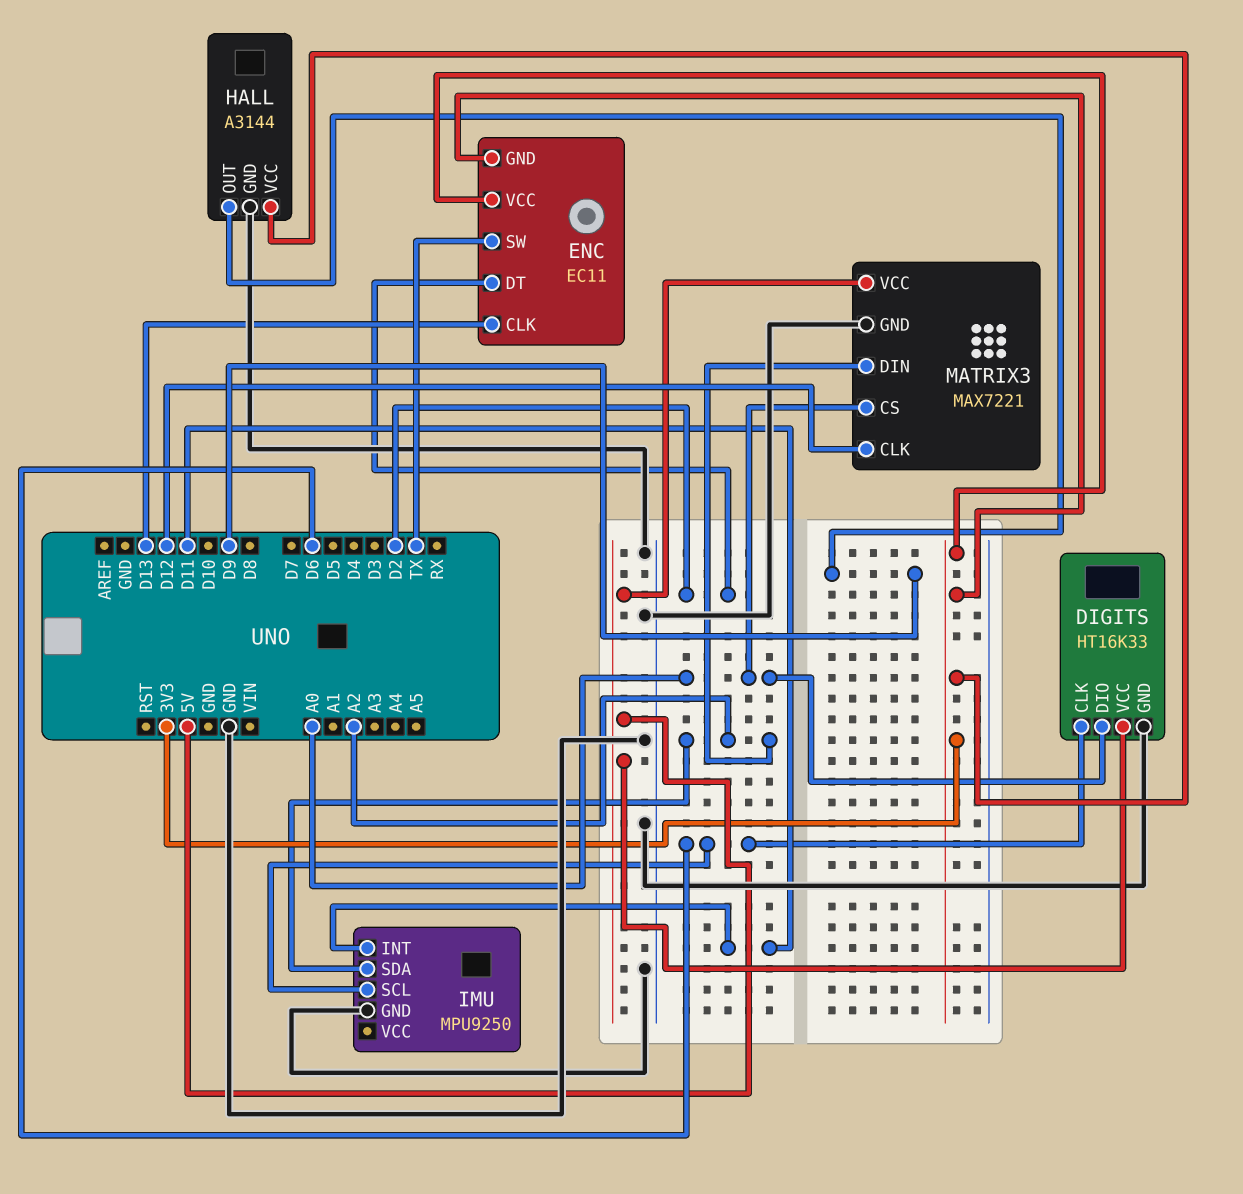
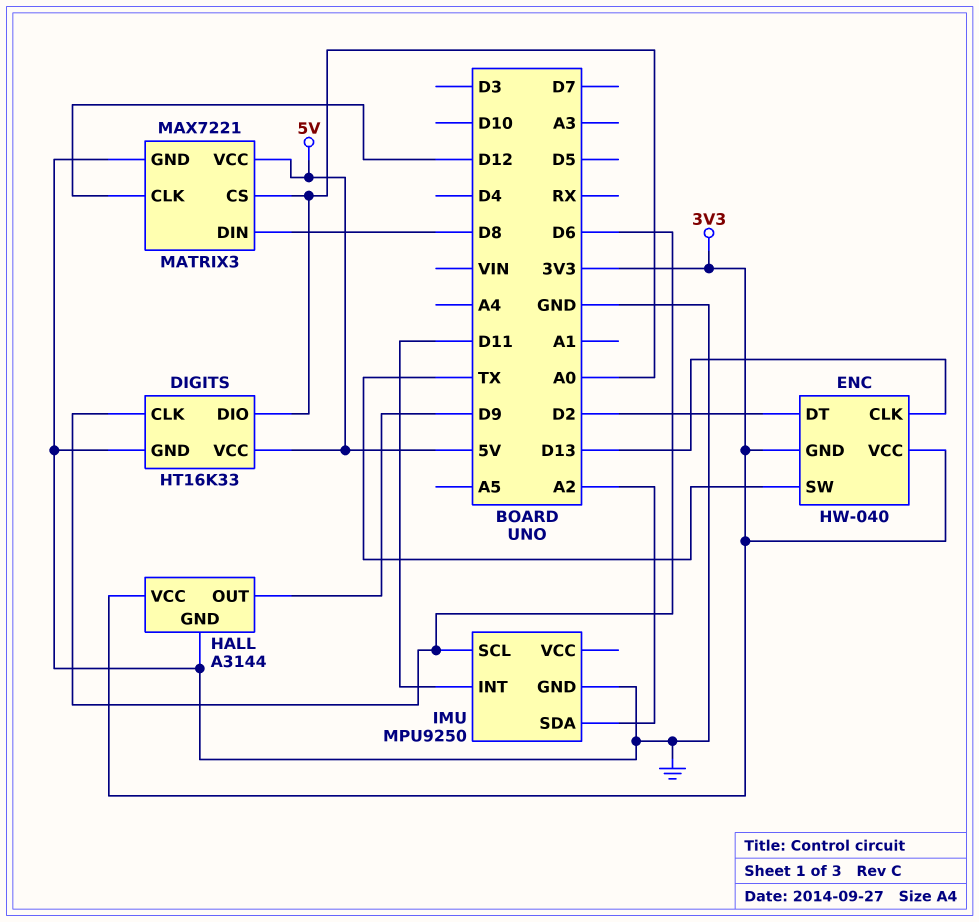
ENC: EC11 -> HW-040
MATRIX3 pin DIN: A2 -> D8

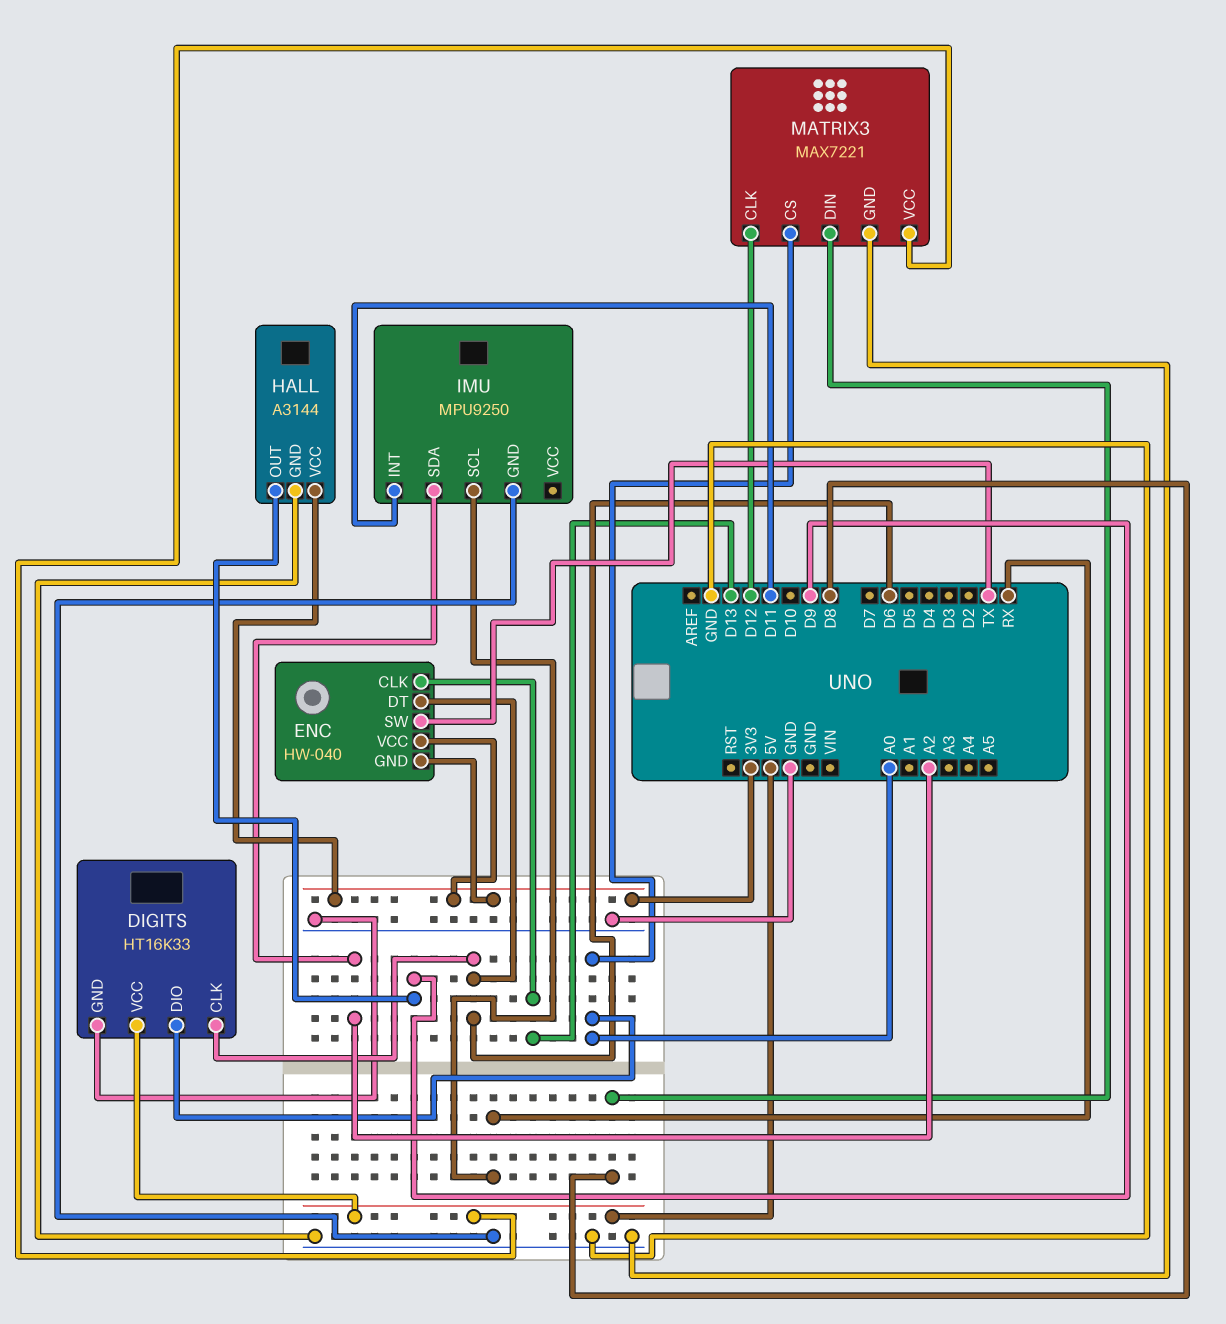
ENC pin DT: D2 -> D6
IMU pin SCL: D6 -> RX

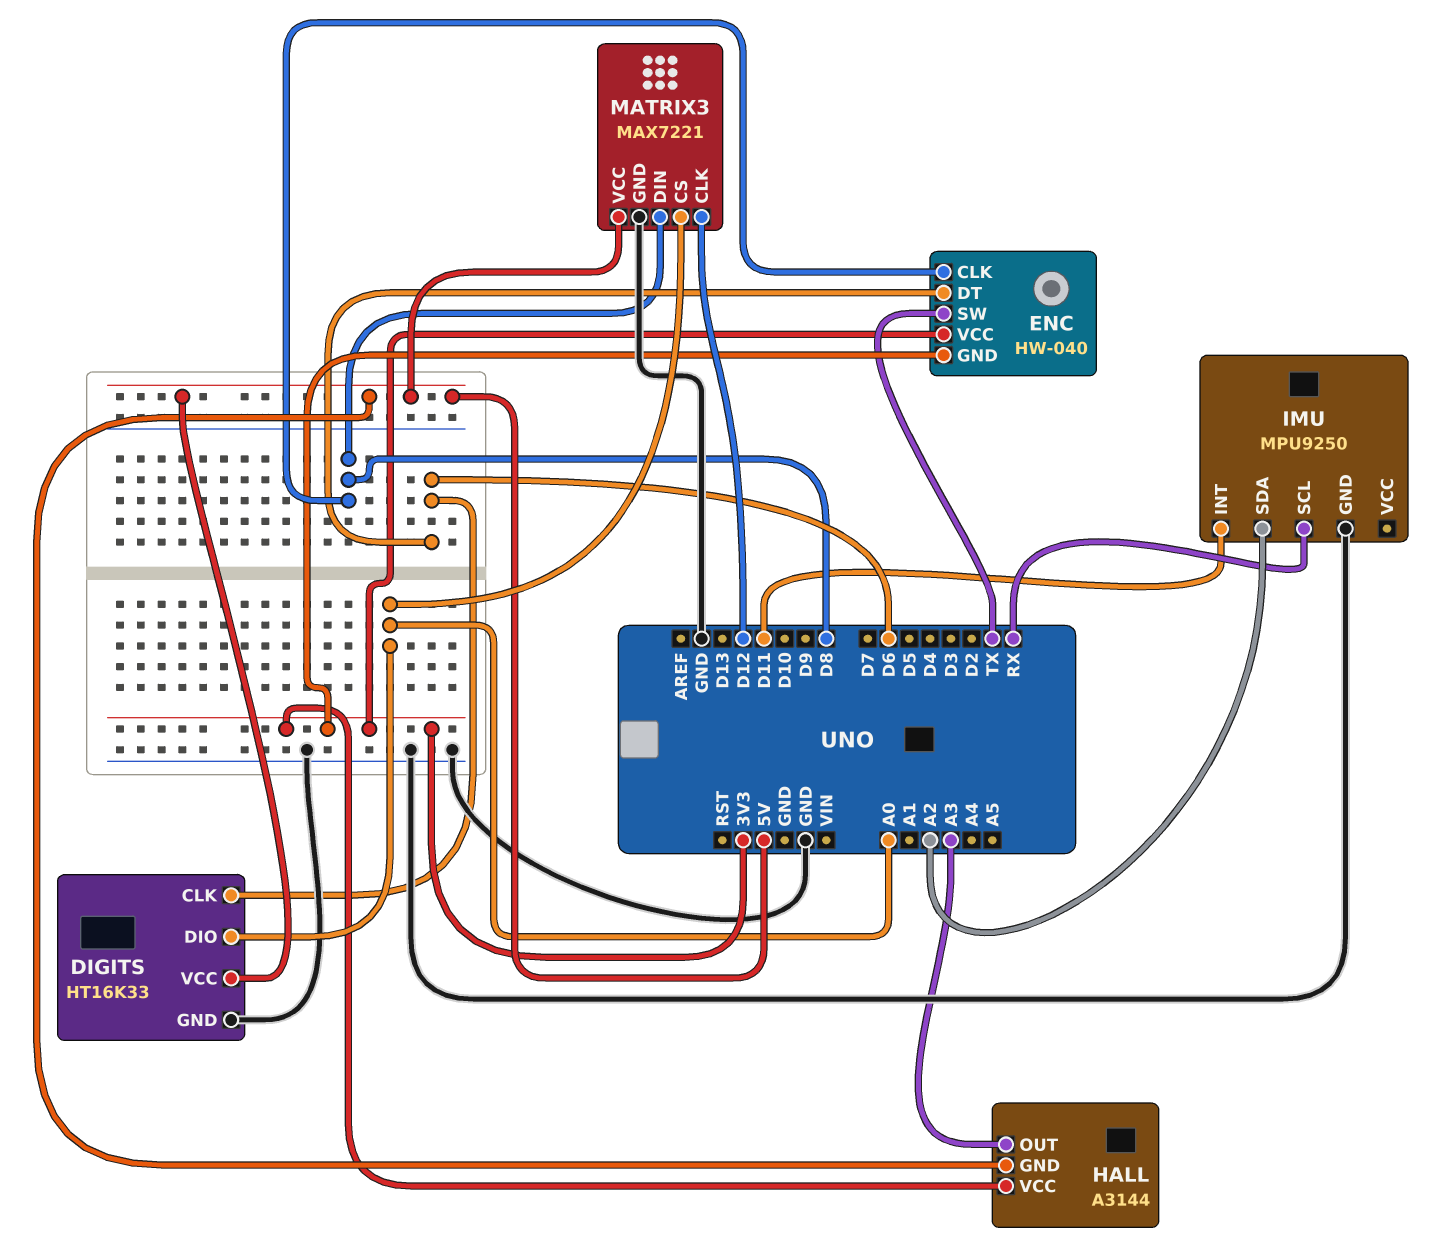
ENC pin CLK: D13 -> D8
HALL pin GND: GND -> 5V
HALL pin OUT: D9 -> A3

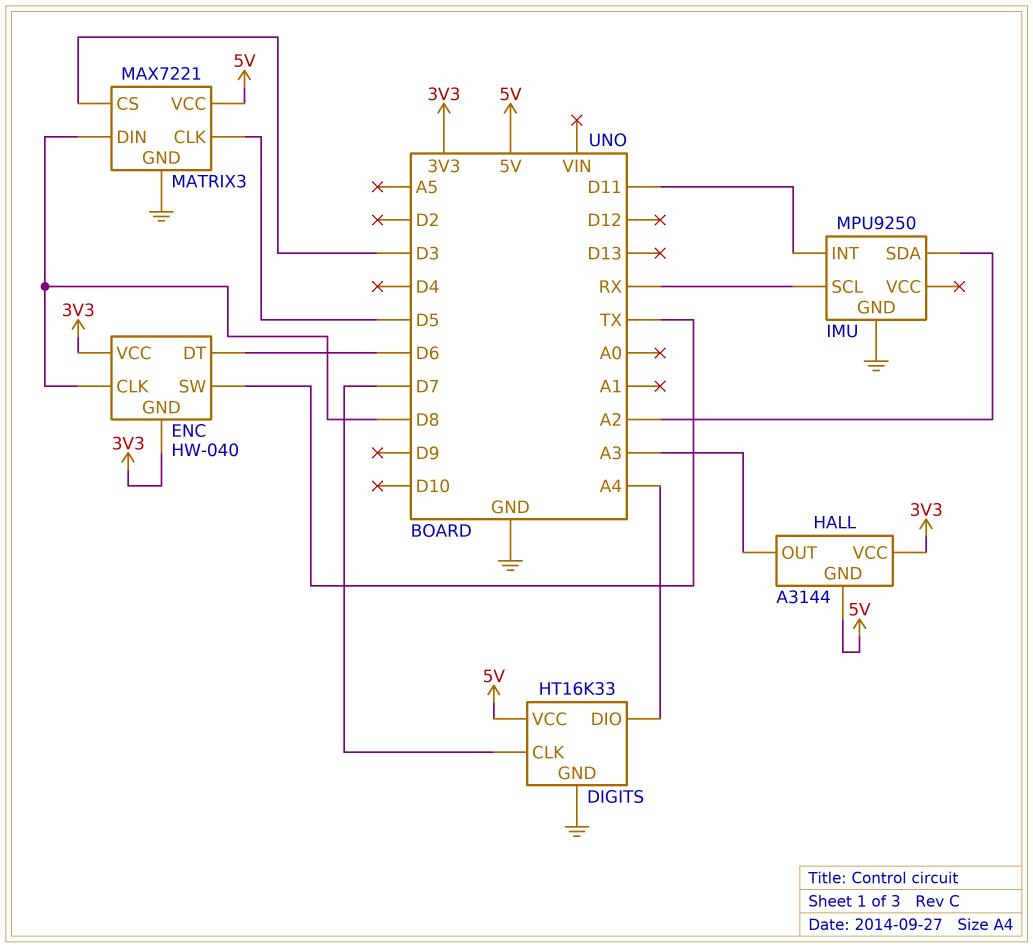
DIGITS pin CLK: D6 -> D7
DIGITS pin DIO: A0 -> A4
MATRIX3 pin CLK: D12 -> D5
MATRIX3 pin CS: A0 -> D3

